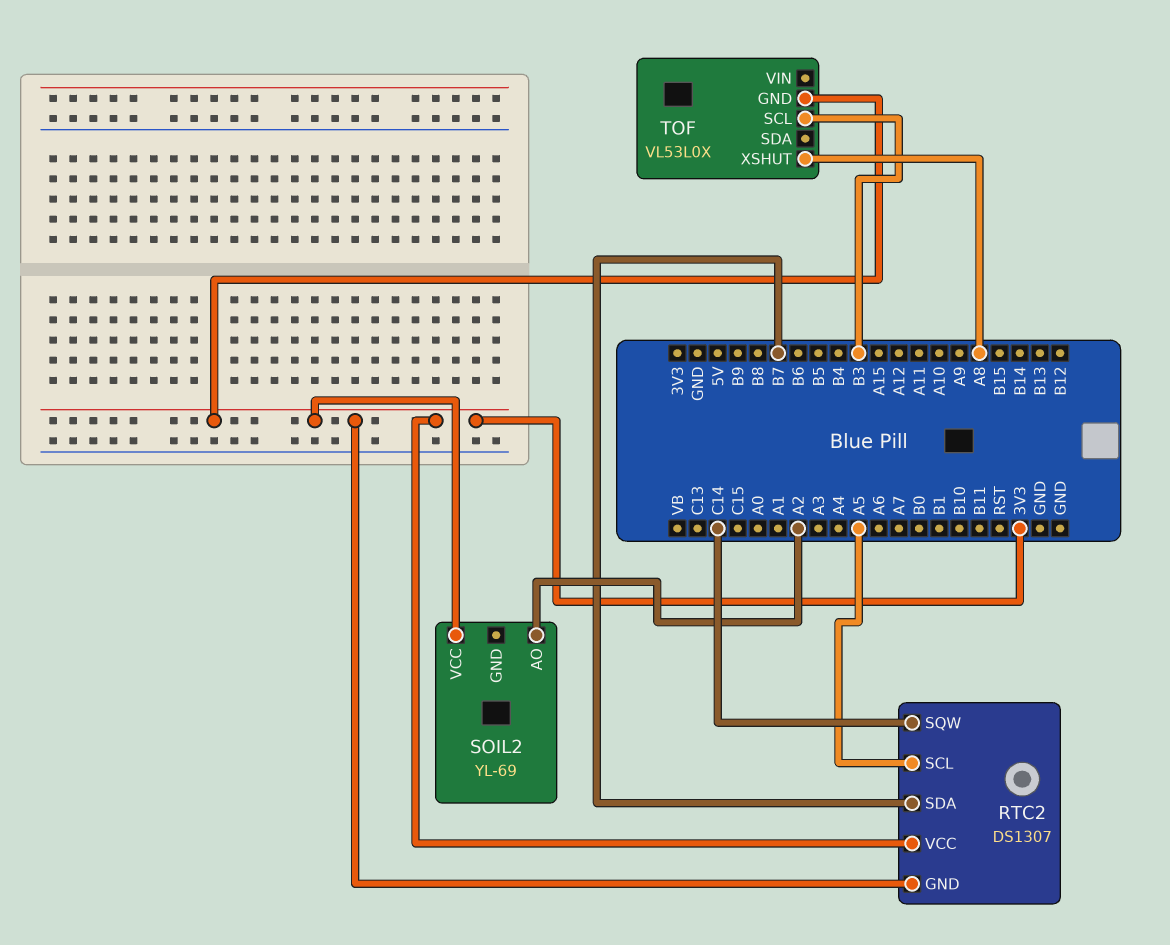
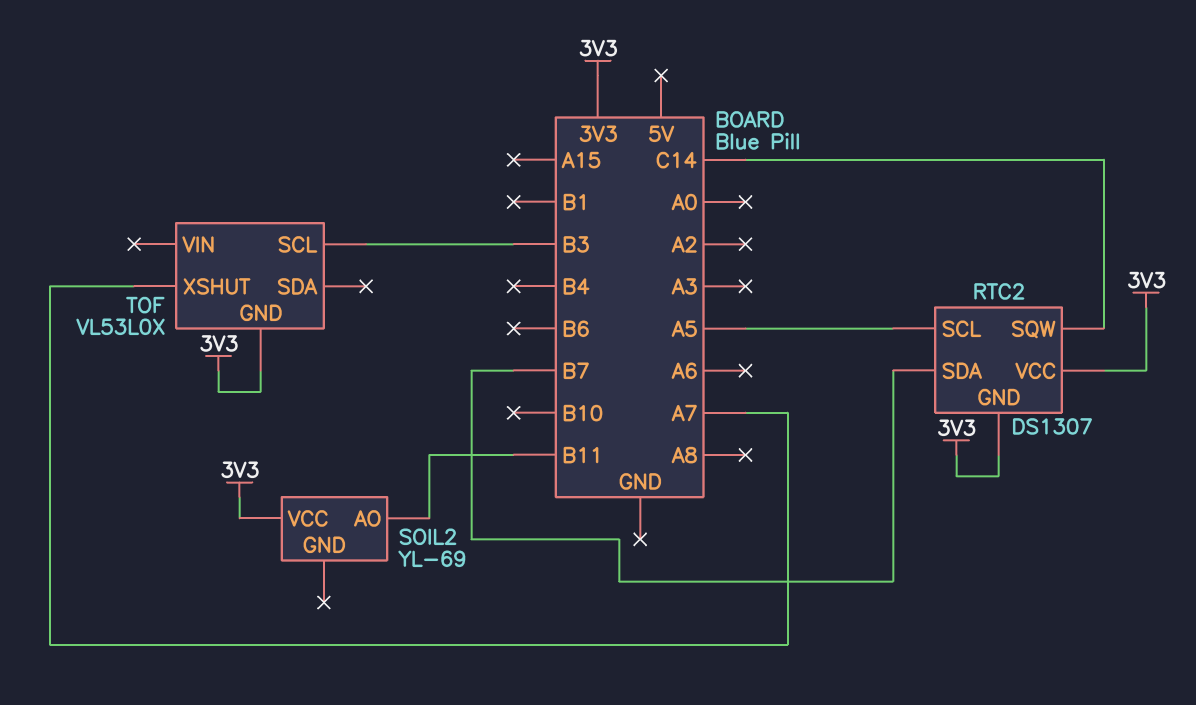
SOIL2 pin AO: A2 -> B11
TOF pin XSHUT: A8 -> A7

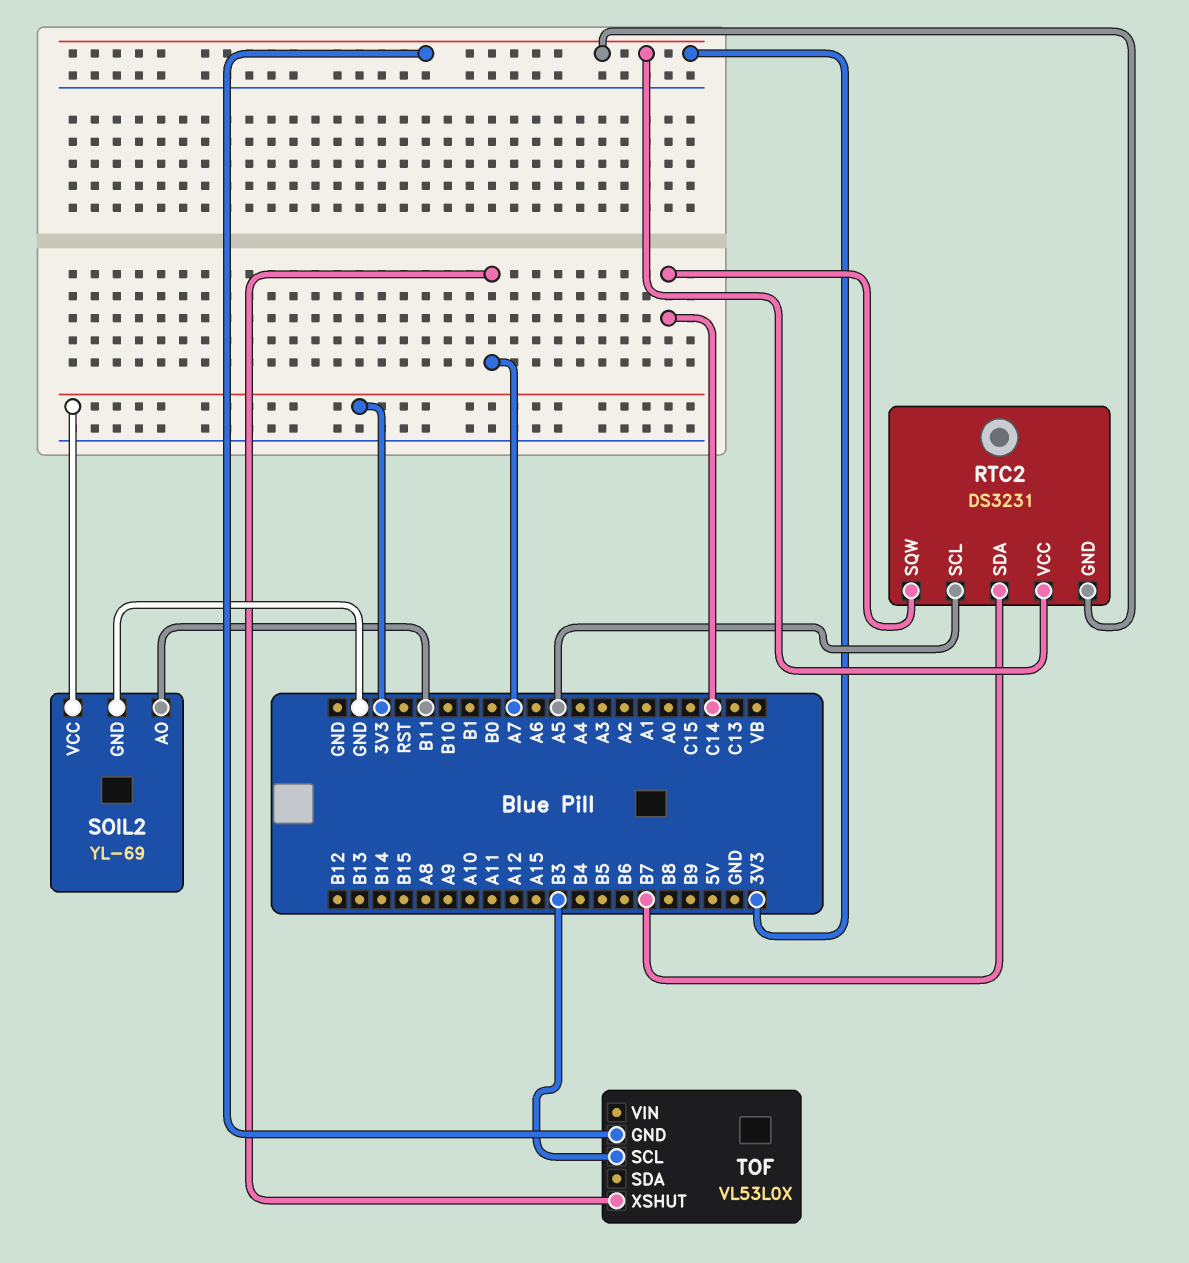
RTC2: DS1307 -> DS3231
SOIL2 pin GND: none -> GND

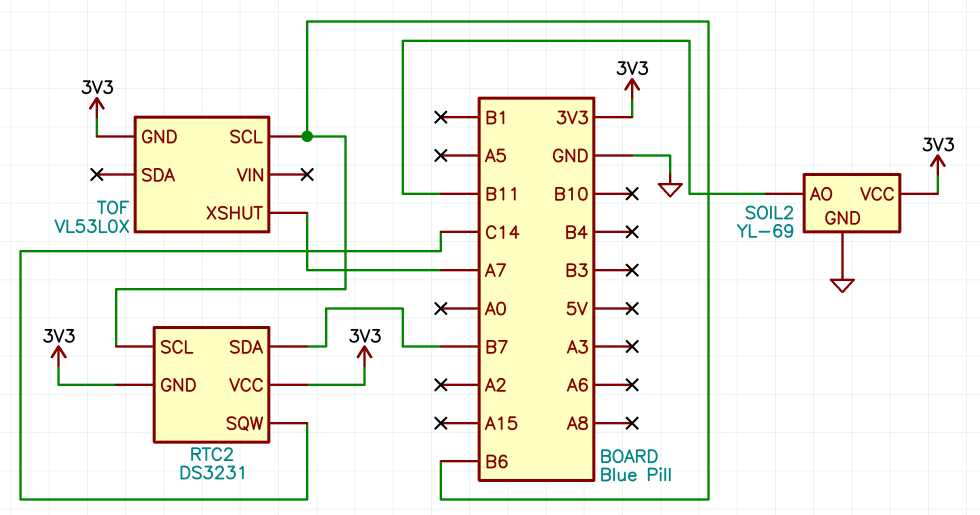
RTC2 pin SCL: A5 -> B6
TOF pin SCL: B3 -> B6

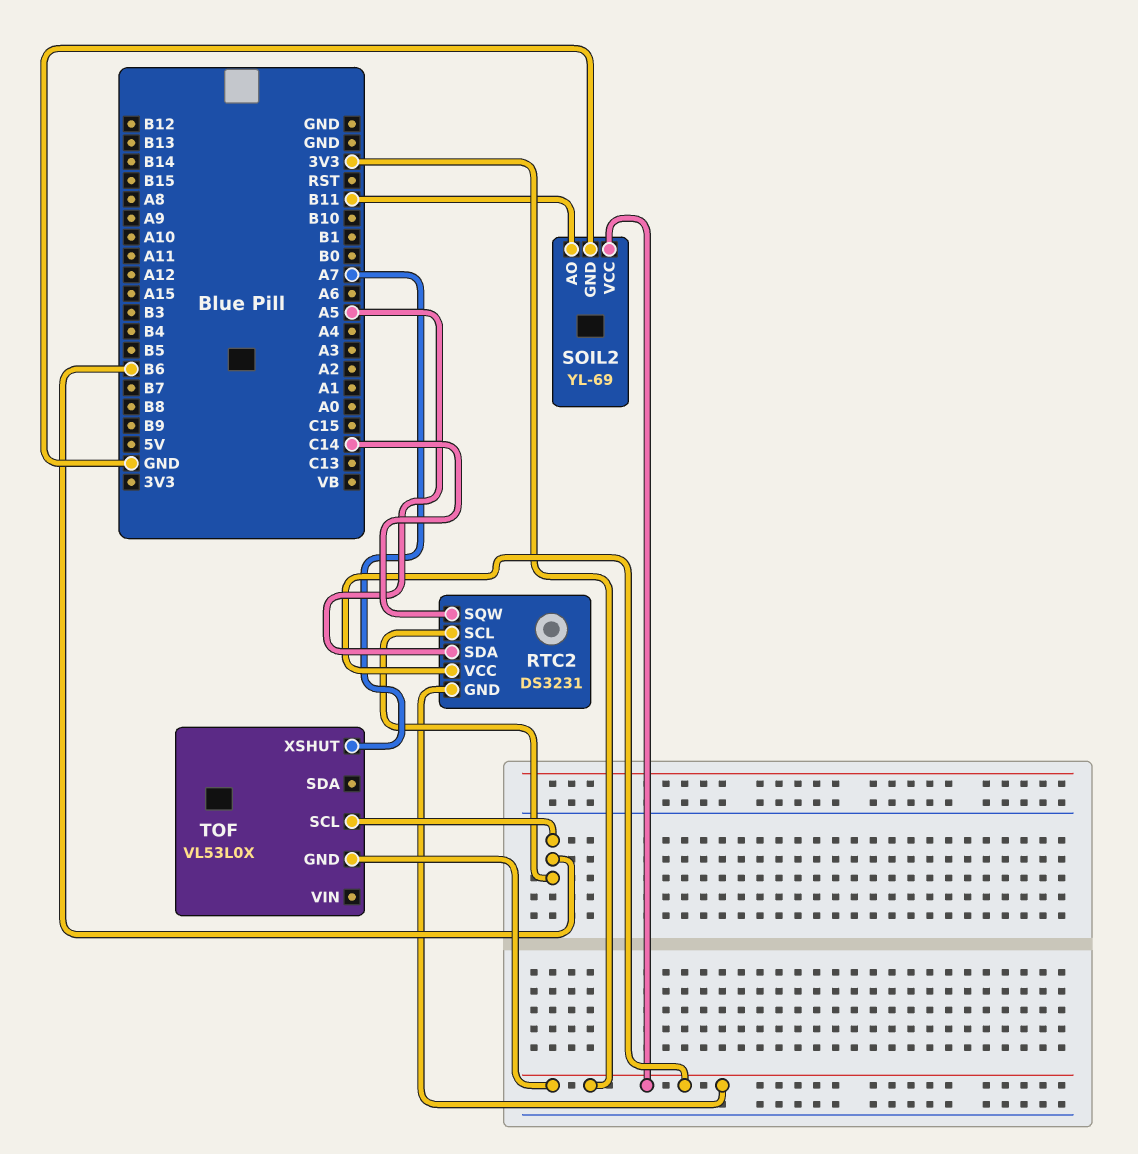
RTC2 pin SDA: B7 -> A5

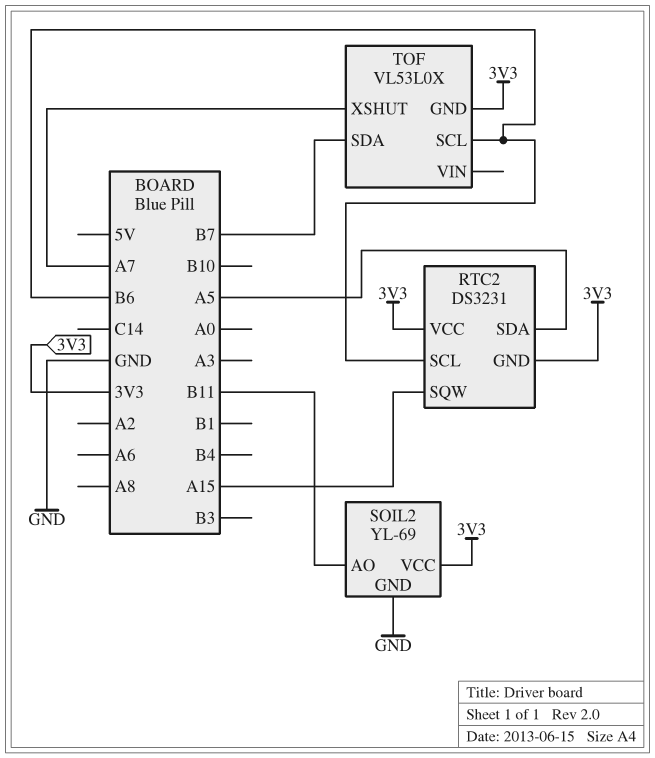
RTC2 pin SQW: C14 -> A15
TOF pin SDA: none -> B7

